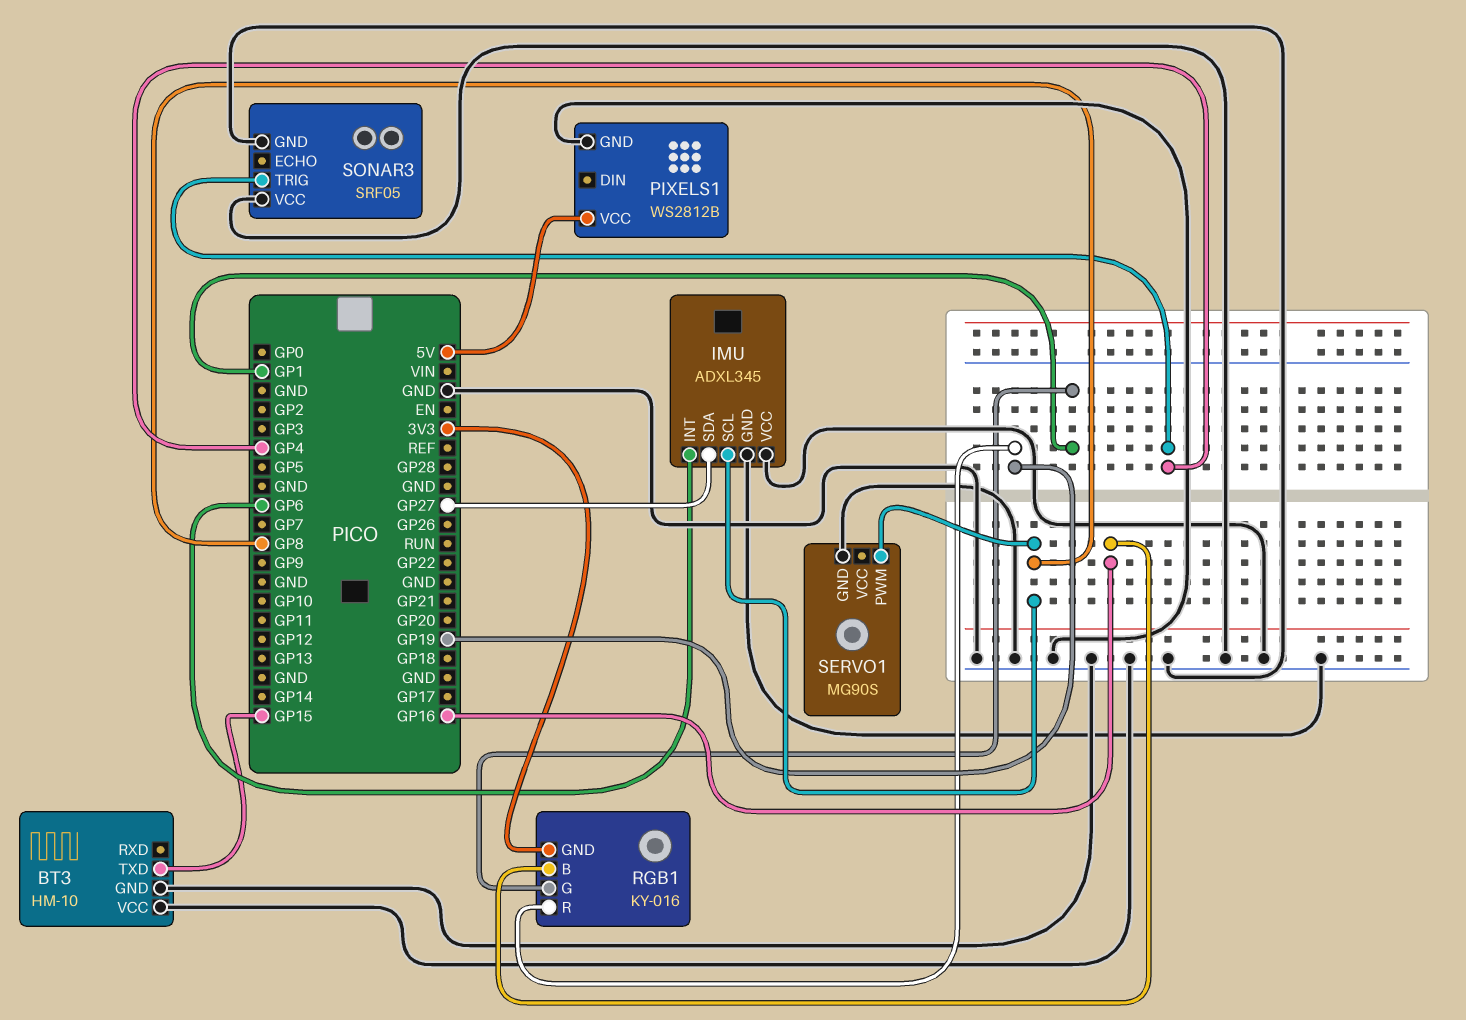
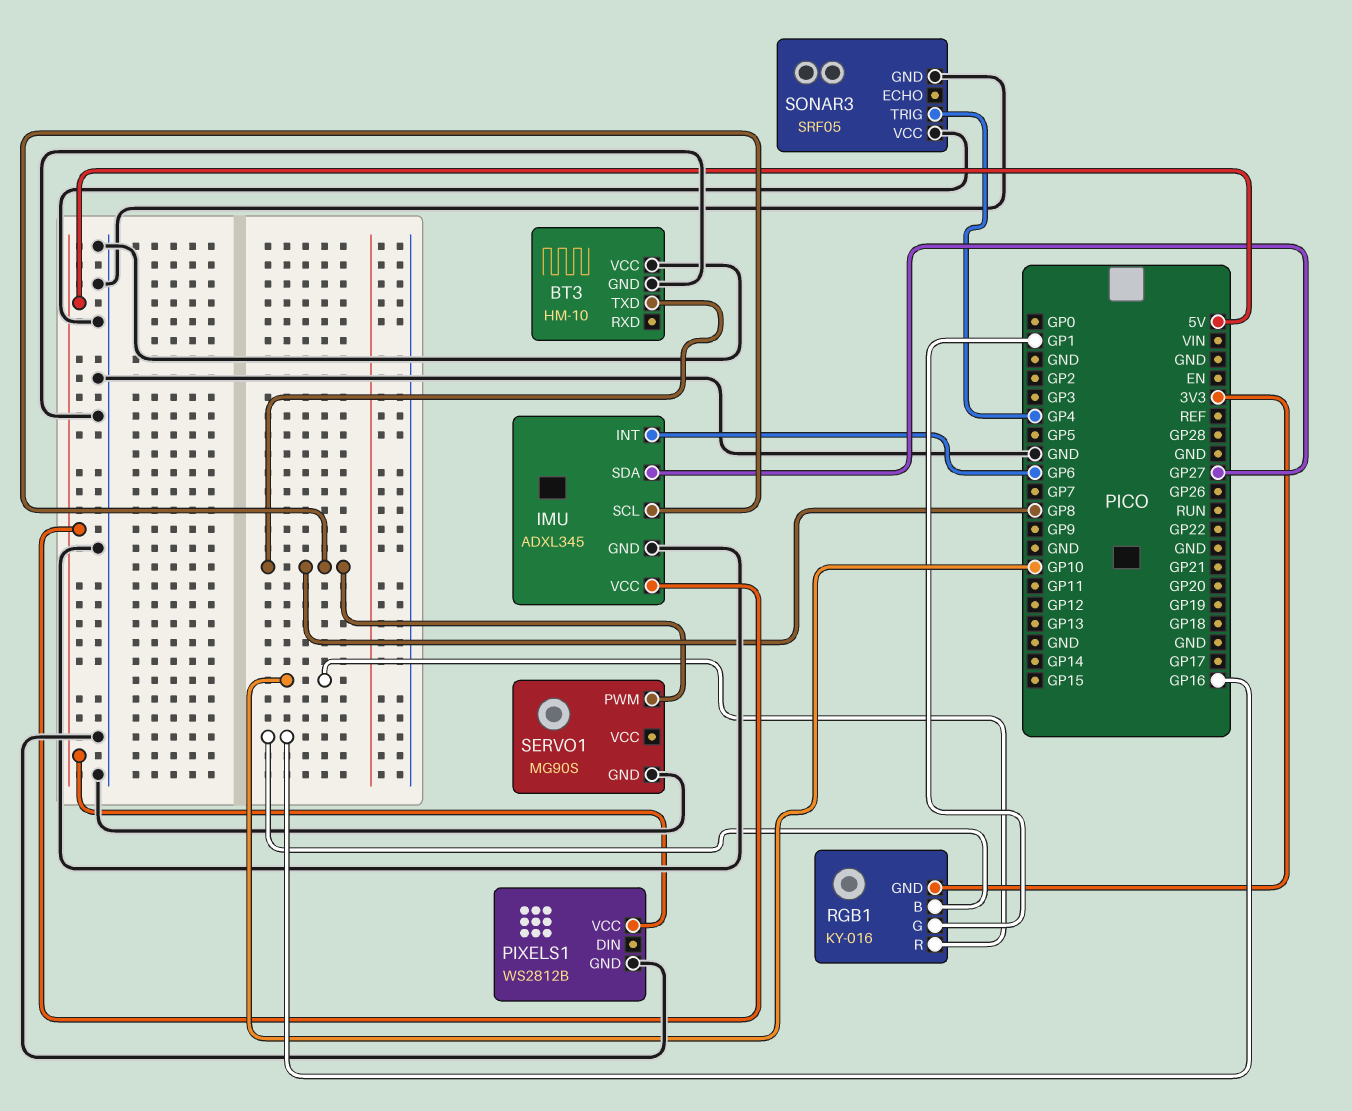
BT3 pin TXD: GP15 -> GP8
IMU pin VCC: GND -> 5V
RGB1 pin R: GP19 -> GP10

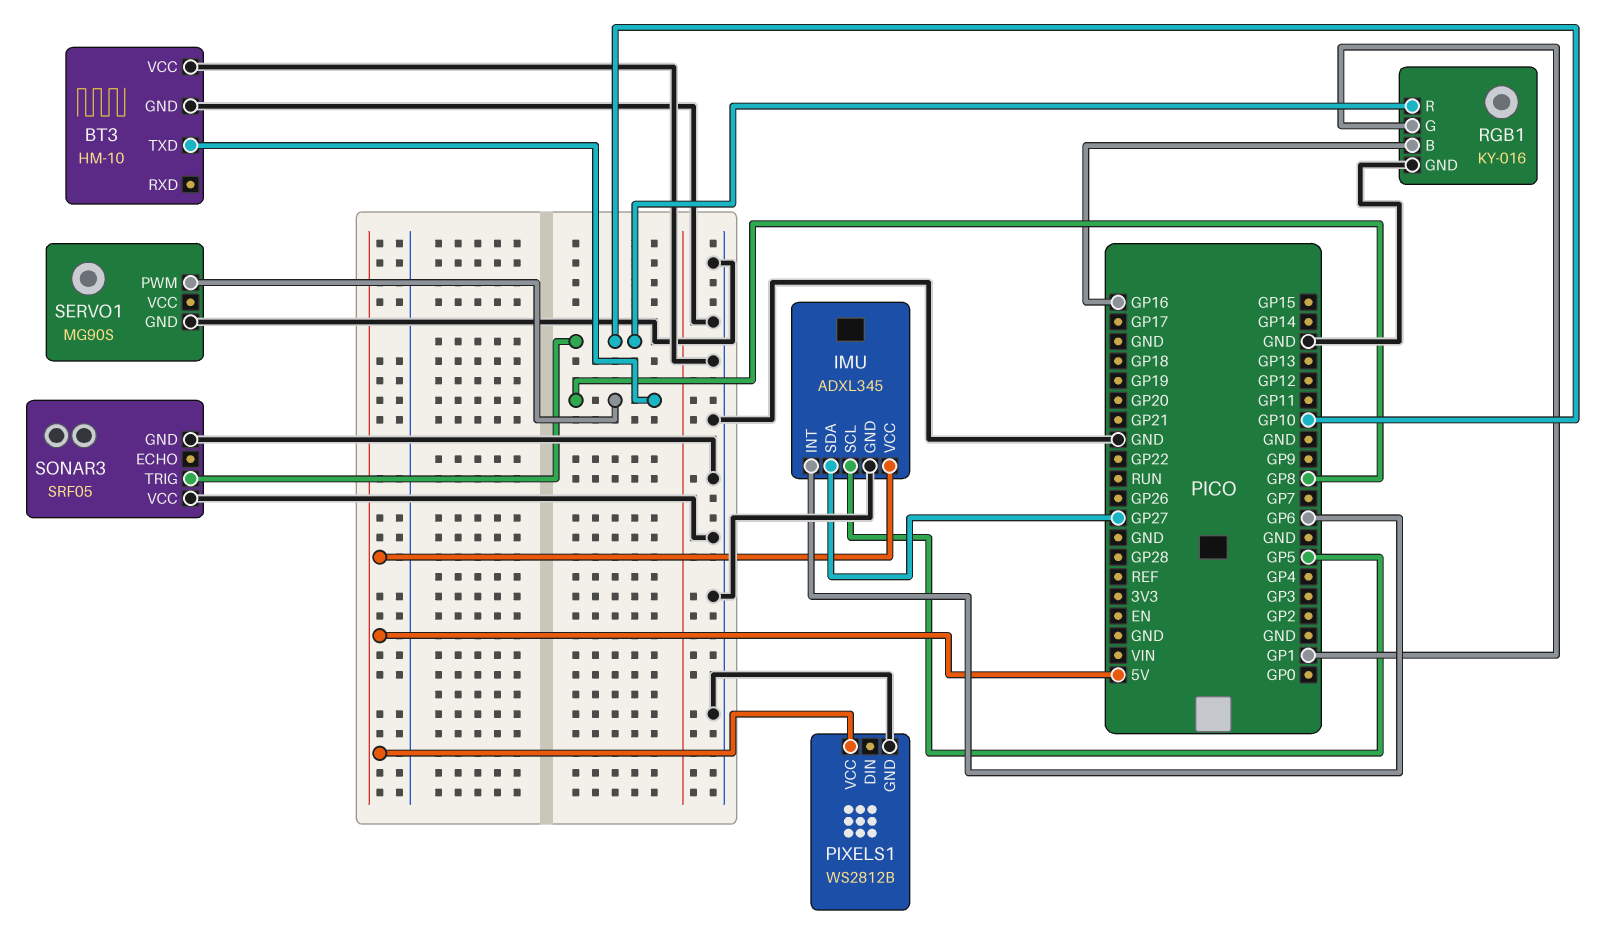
IMU pin SCL: GP8 -> GP5
RGB1 pin GND: 3V3 -> GND
SONAR3 pin TRIG: GP4 -> GP10

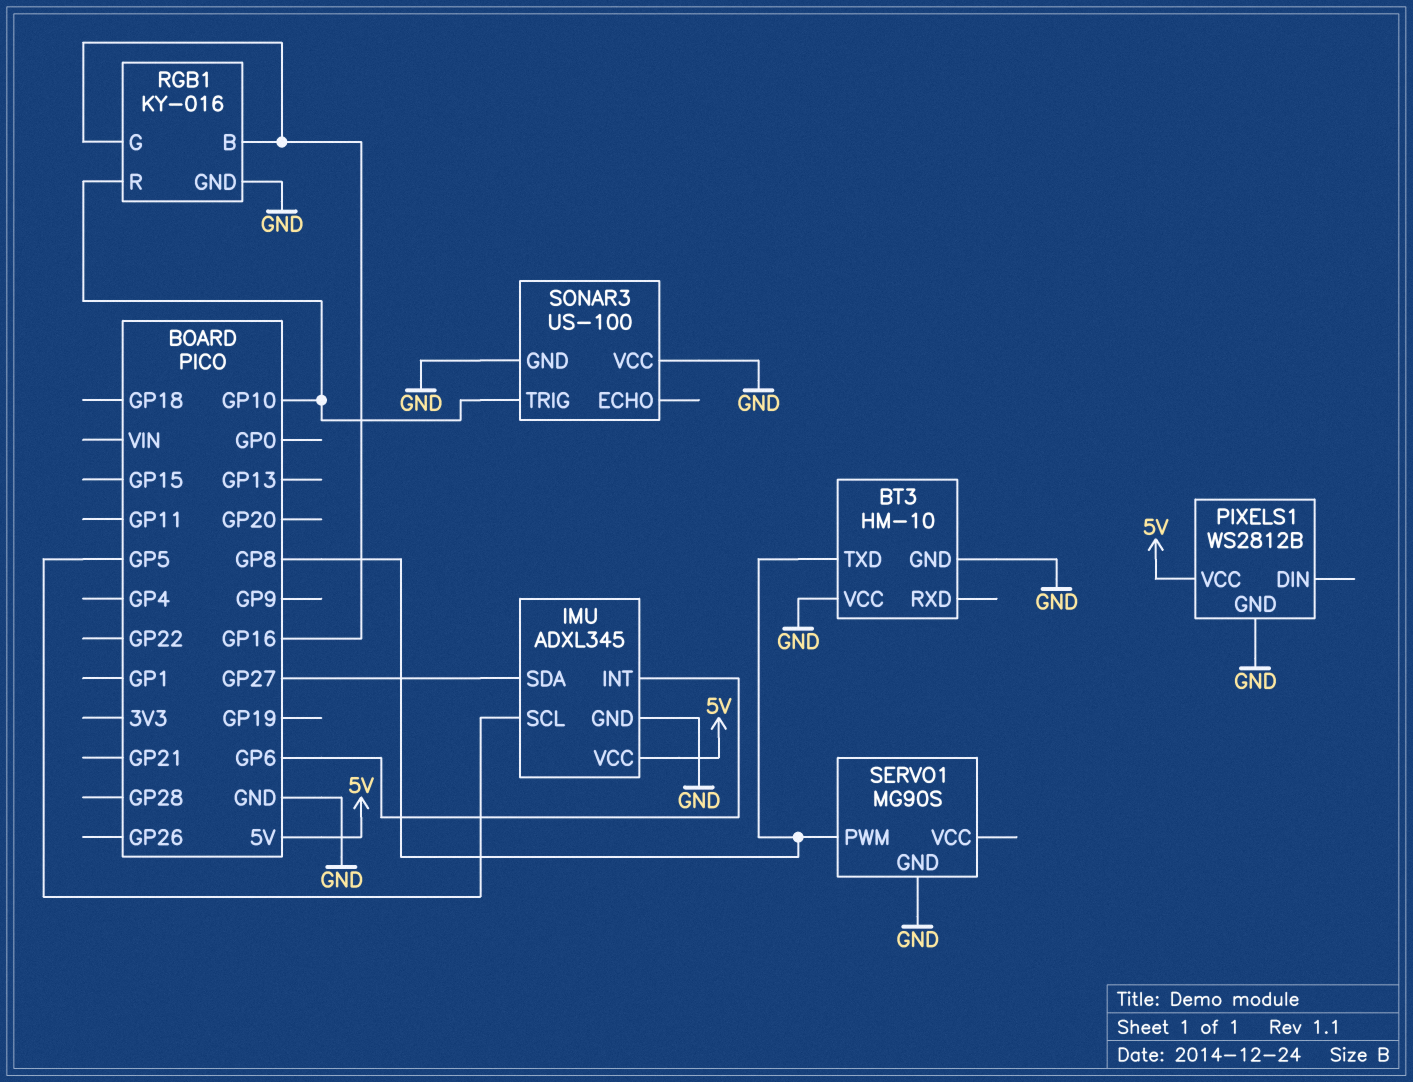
RGB1 pin G: GP1 -> GP16
SONAR3: SRF05 -> US-100

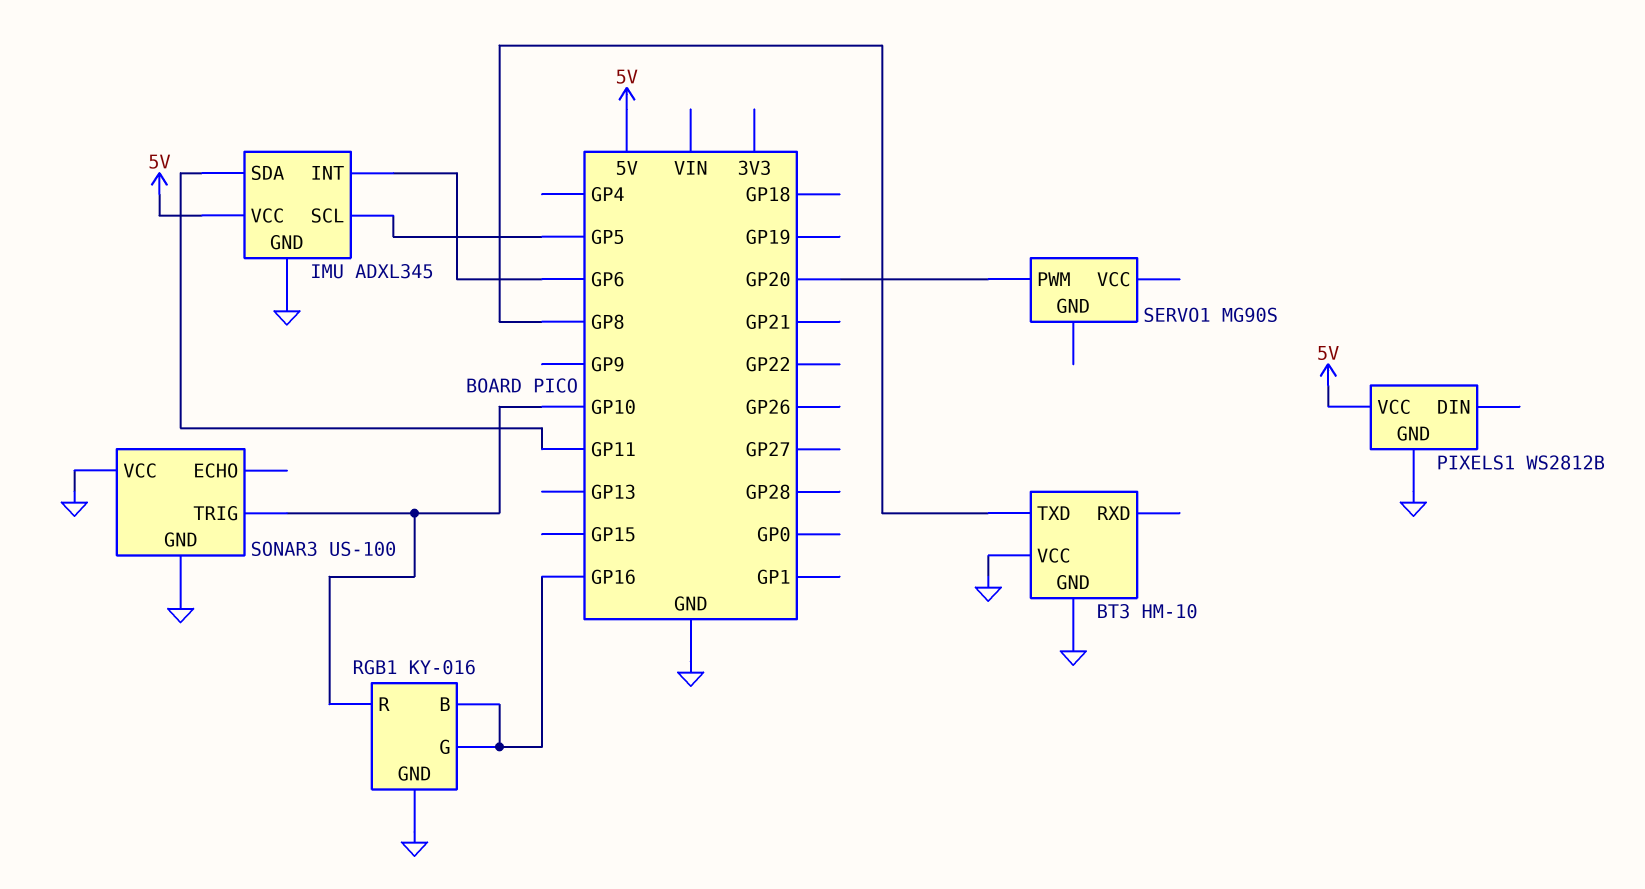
IMU pin SDA: GP27 -> GP11
SERVO1 pin GND: GND -> none
SERVO1 pin PWM: GP8 -> GP20

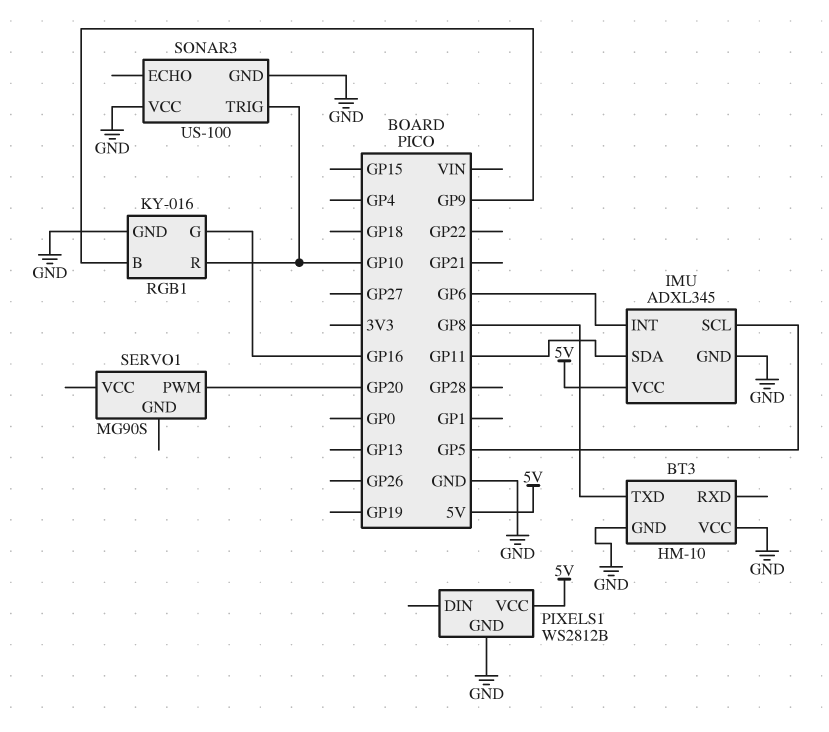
RGB1 pin B: GP16 -> GP9

